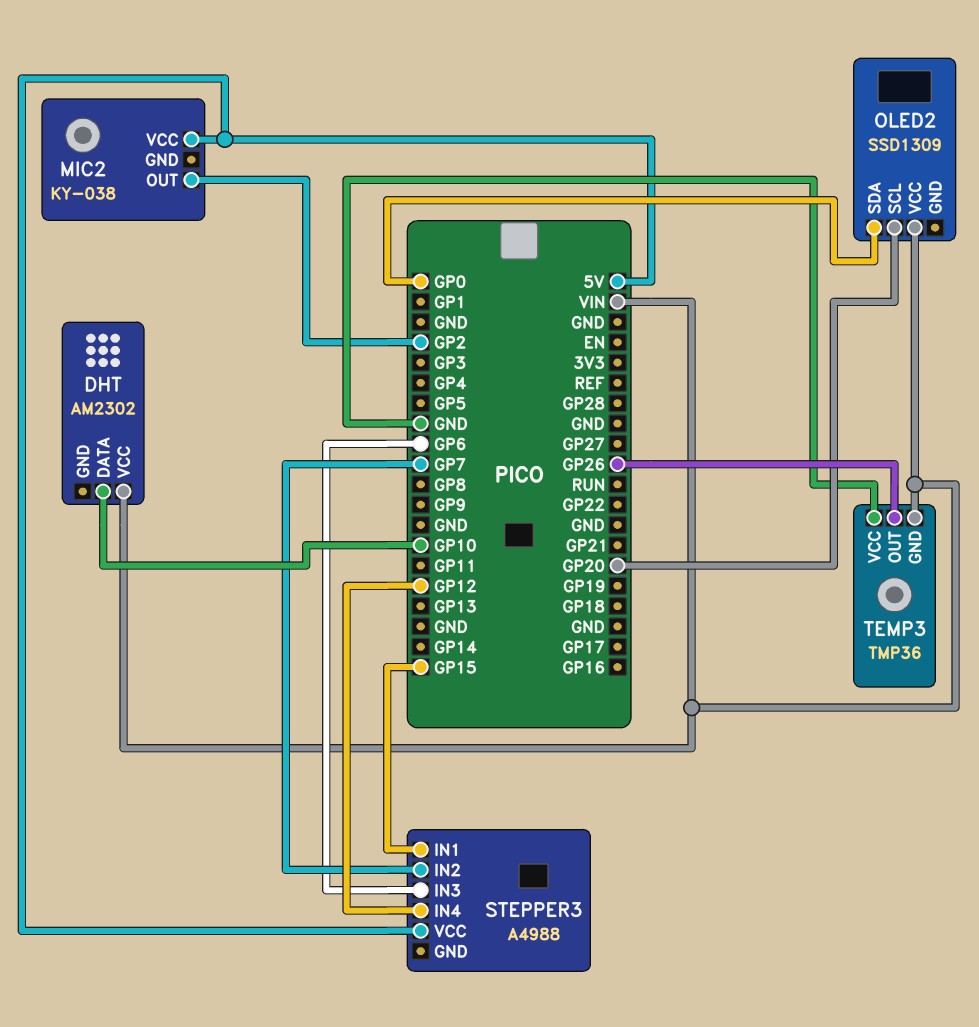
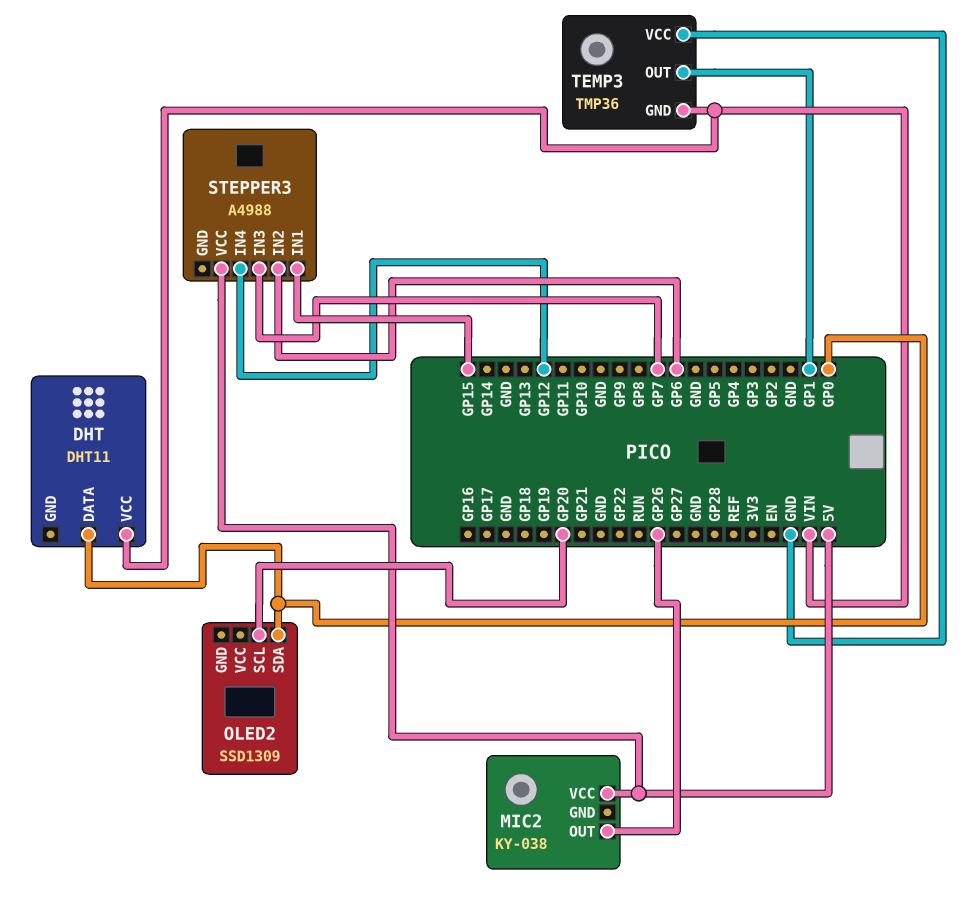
DHT: AM2302 -> DHT11
DHT pin DATA: GP10 -> GP0
MIC2 pin OUT: GP2 -> GP26
OLED2 pin VCC: VIN -> none
STEPPER3 pin IN2: GP7 -> GP6
STEPPER3 pin IN3: GP6 -> GP7
TEMP3 pin OUT: GP26 -> GP1

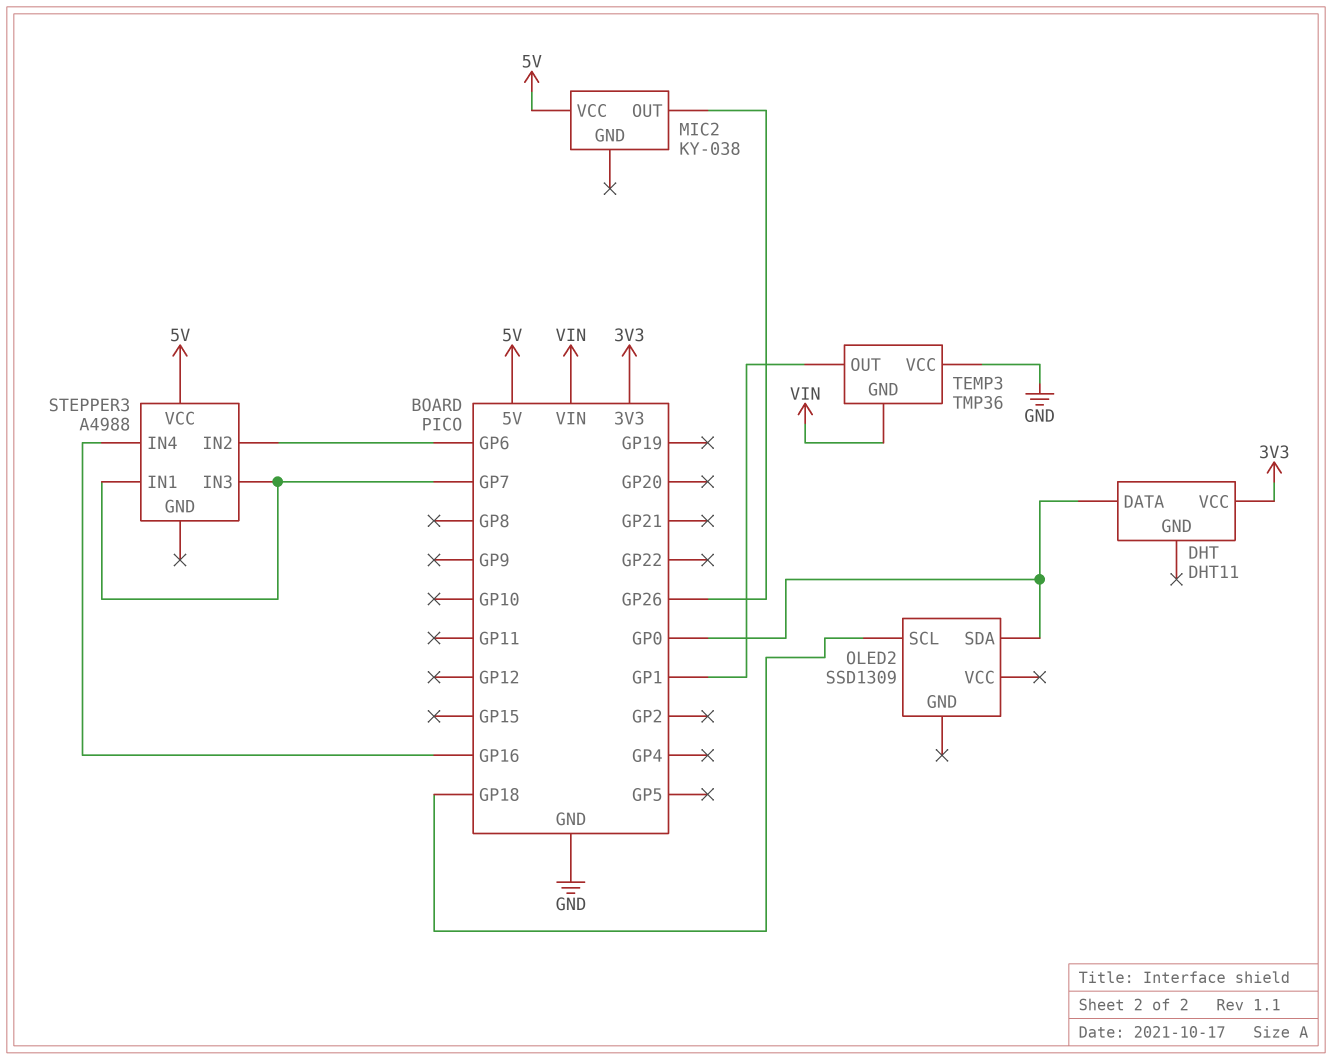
DHT pin VCC: VIN -> 3V3
OLED2 pin SCL: GP20 -> GP18
STEPPER3 pin IN1: GP15 -> GP7
STEPPER3 pin IN4: GP12 -> GP16

